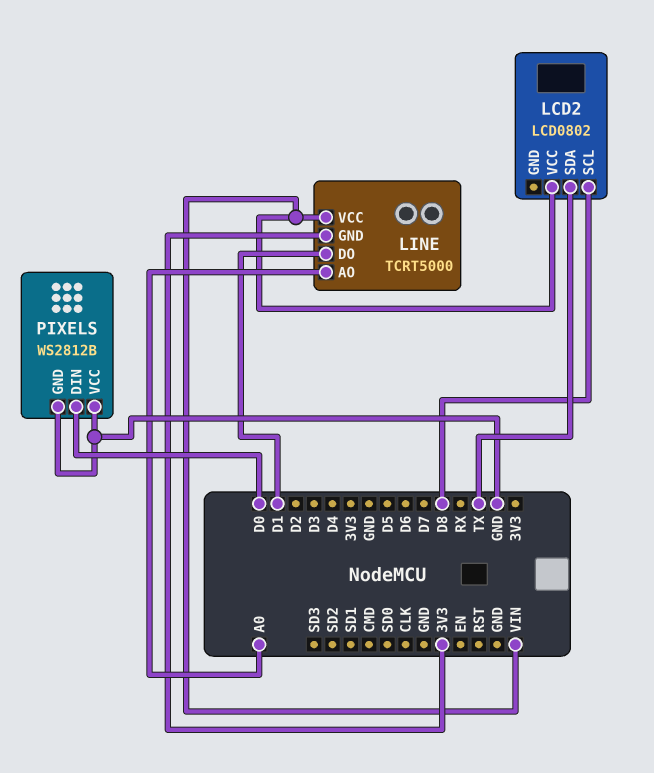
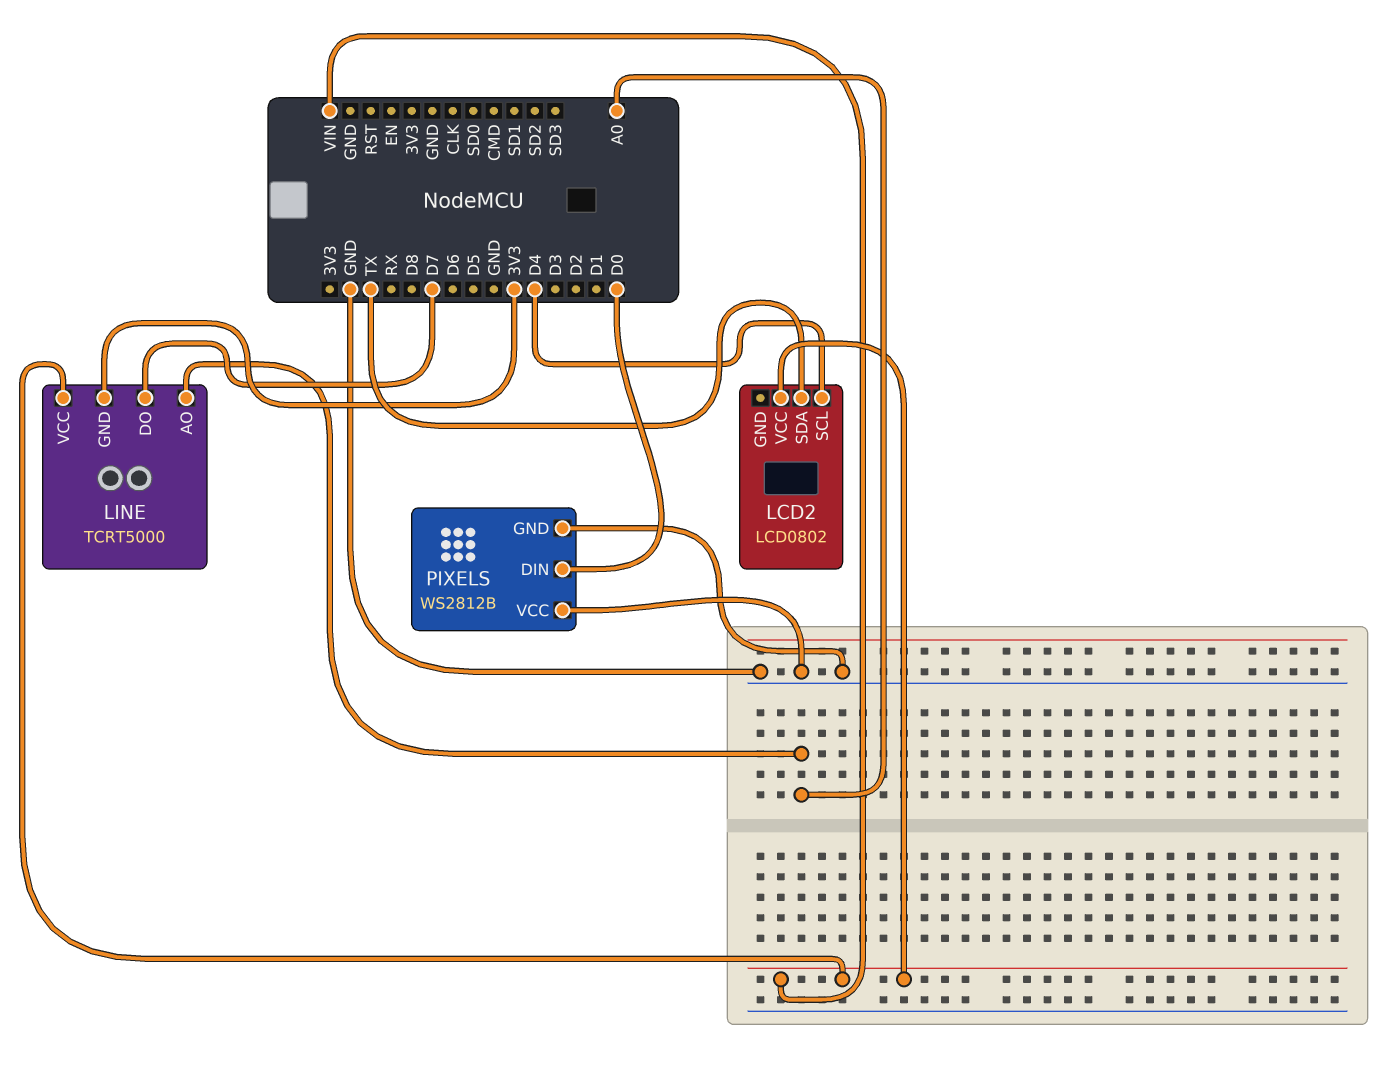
LCD2 pin SCL: D8 -> D4
LINE pin DO: D1 -> D7

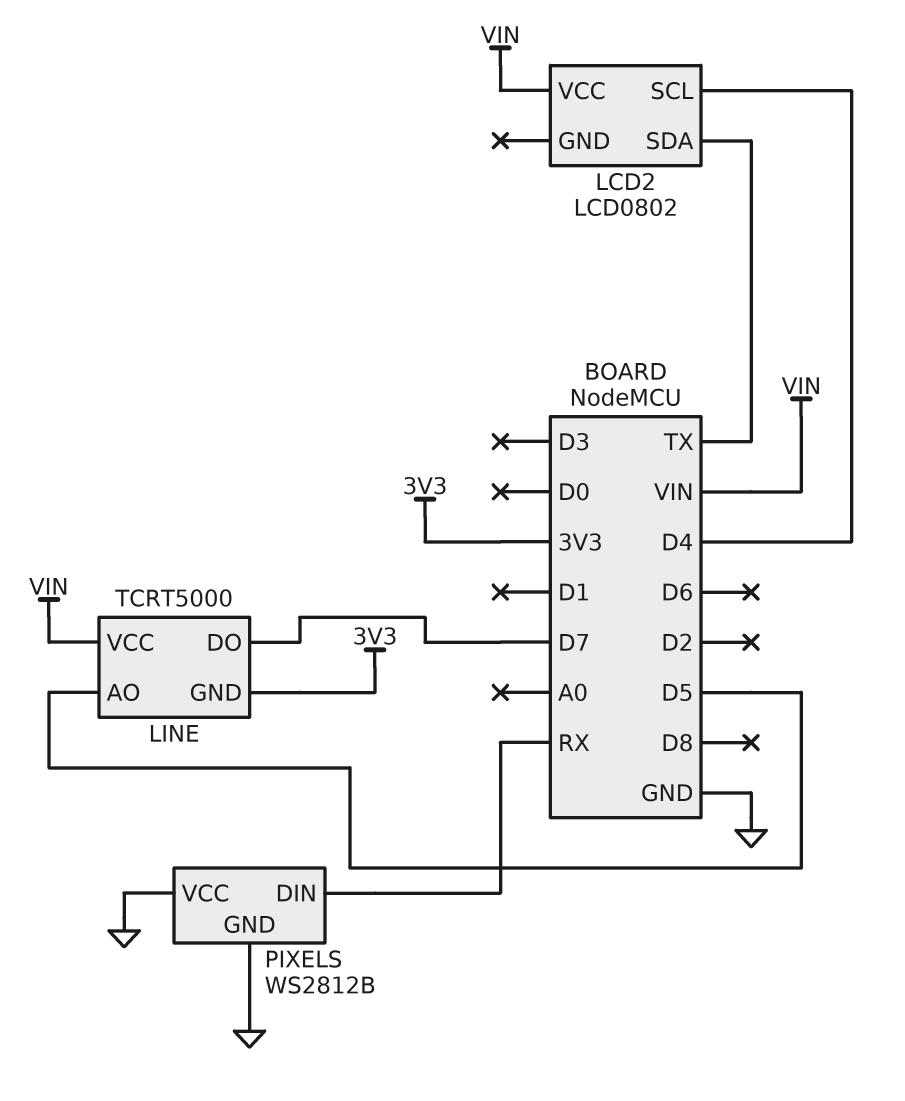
LINE pin AO: A0 -> D5
PIXELS pin DIN: D0 -> RX

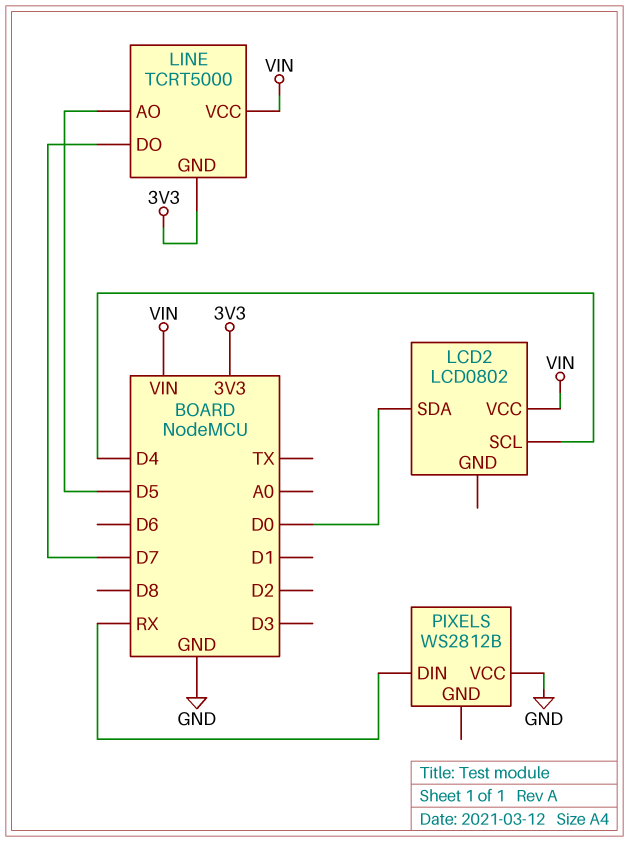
LCD2 pin SDA: TX -> D0
PIXELS pin GND: GND -> none

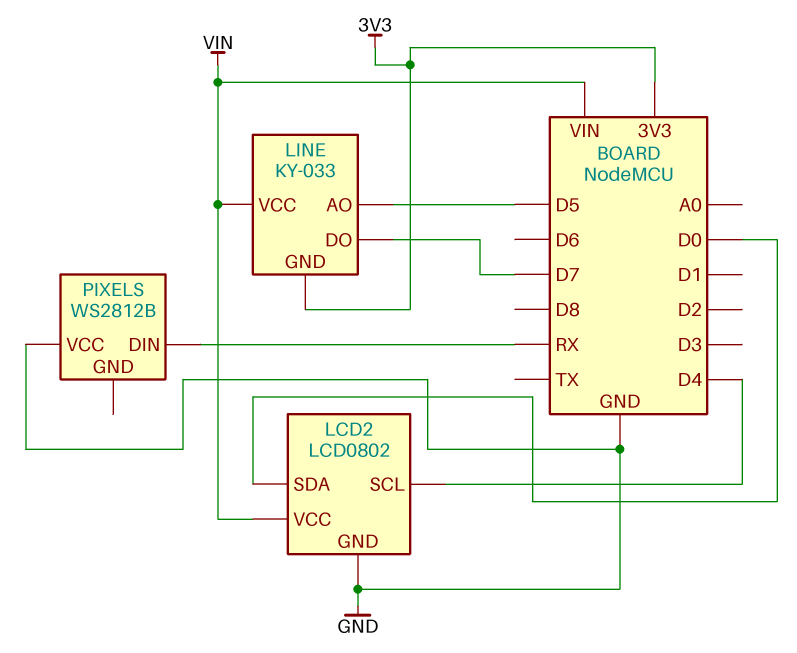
LCD2 pin GND: none -> GND
LINE: TCRT5000 -> KY-033

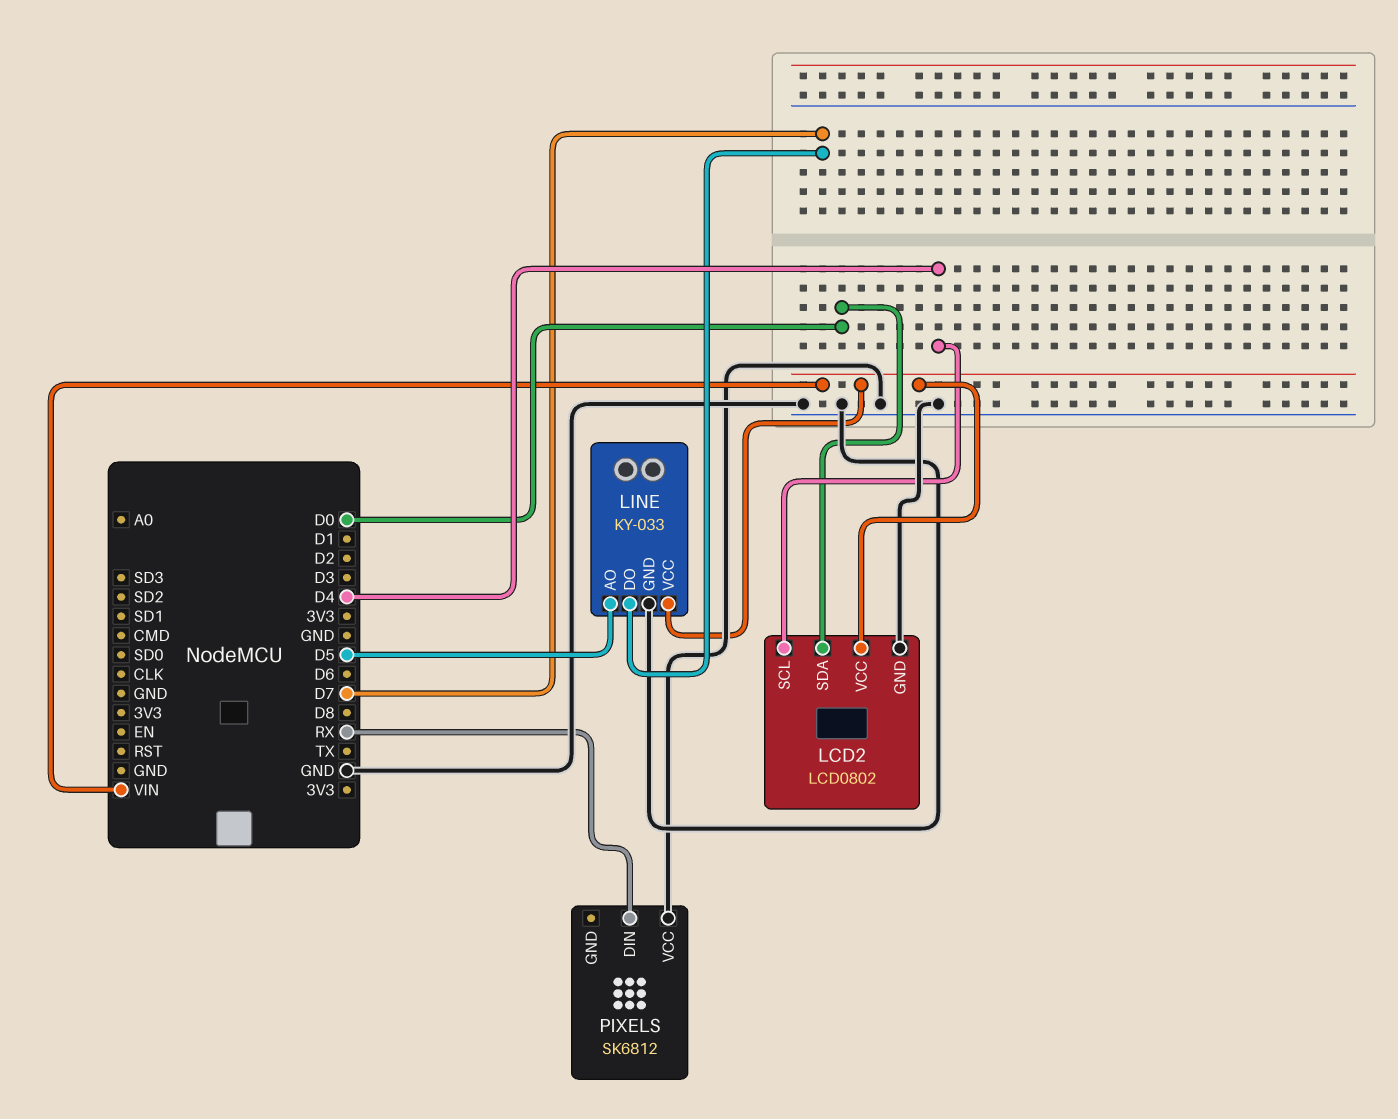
LINE pin GND: 3V3 -> GND
PIXELS: WS2812B -> SK6812

